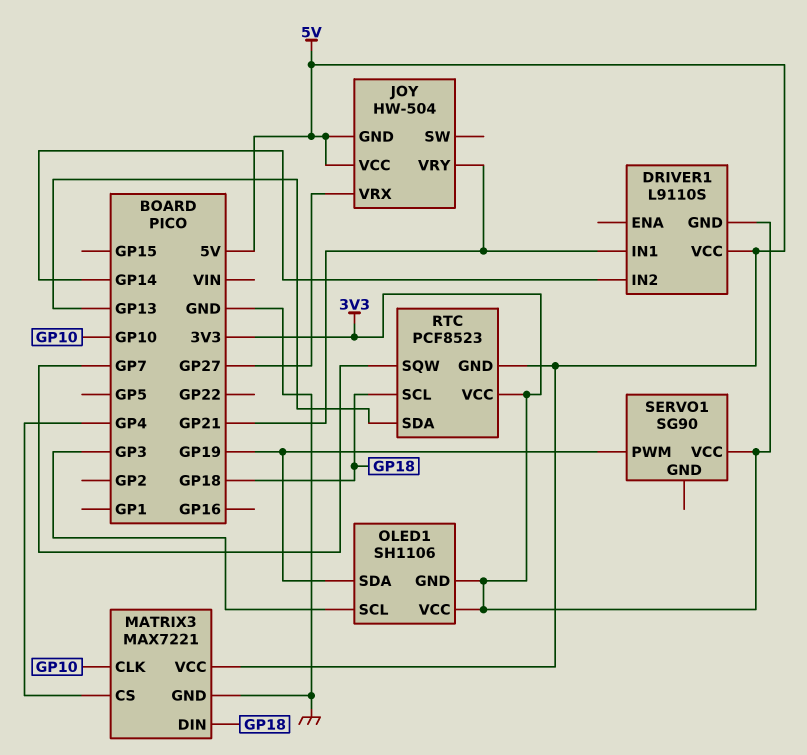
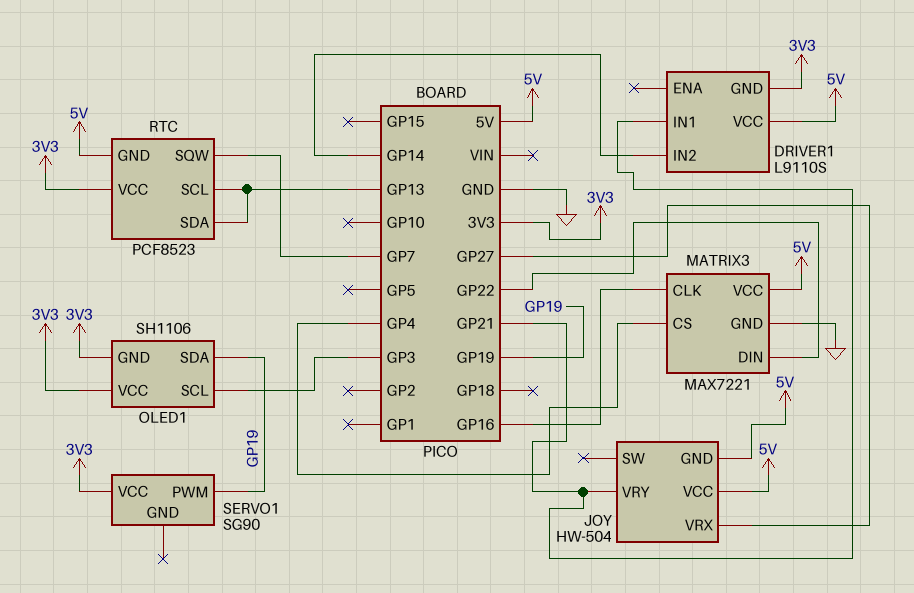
MATRIX3 pin CLK: GP10 -> GP16
MATRIX3 pin DIN: GP18 -> GP22
RTC pin SCL: GP18 -> GP13

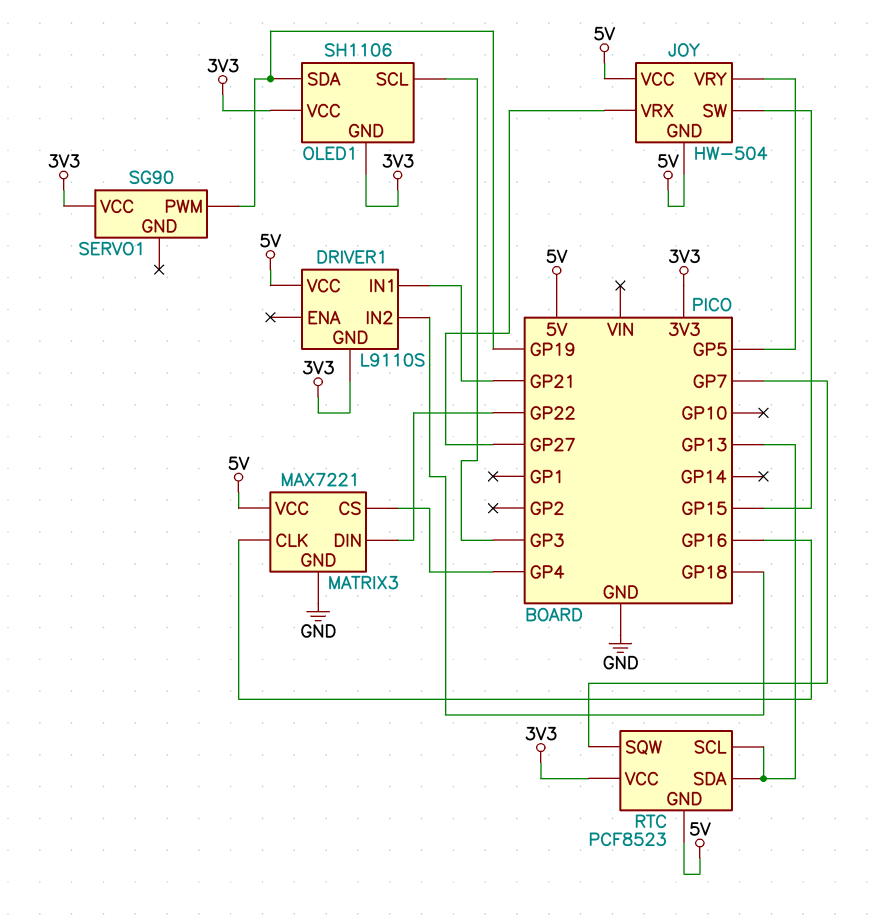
DRIVER1 pin IN2: GP14 -> GP18
JOY pin SW: none -> GP15
JOY pin VRY: GP21 -> GP5

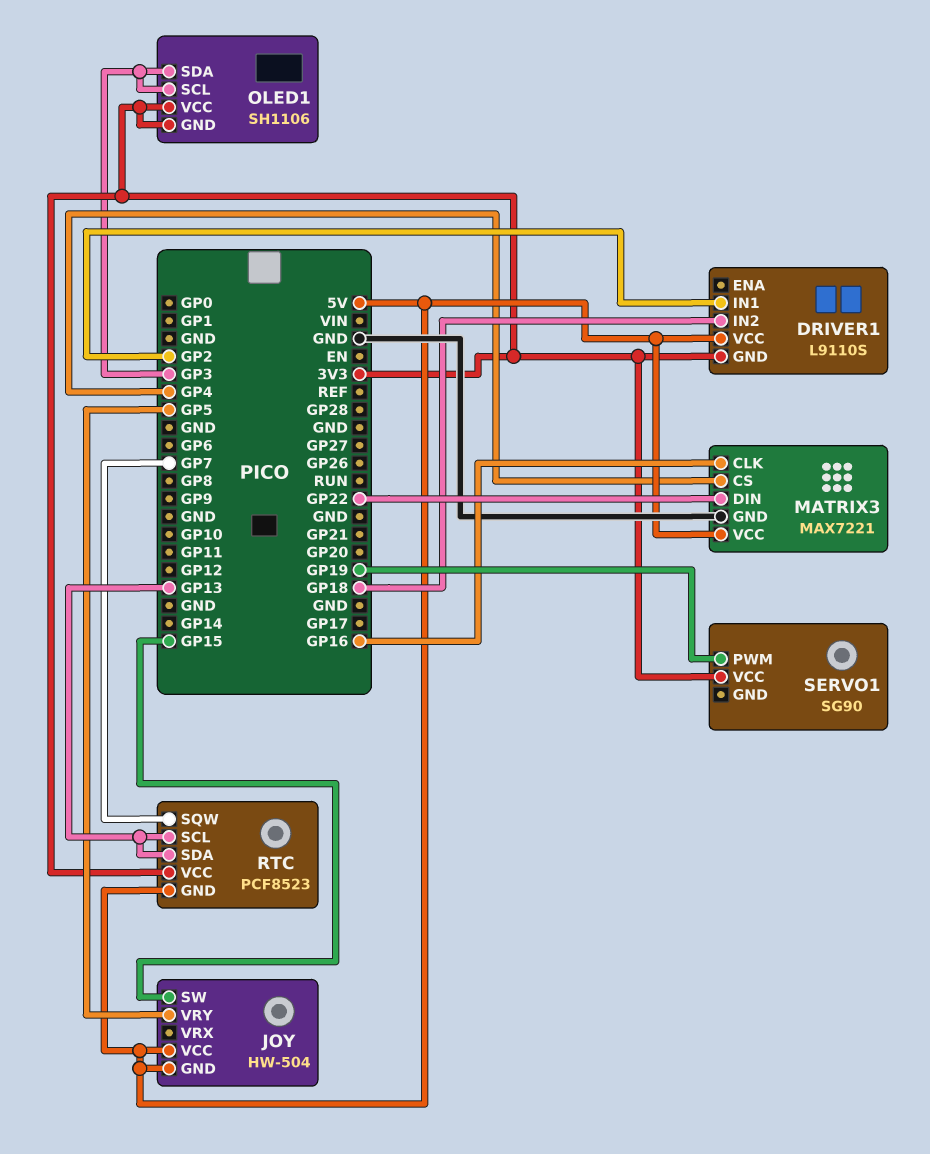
DRIVER1 pin IN1: GP21 -> GP2
JOY pin VRX: GP27 -> none
OLED1 pin SDA: GP19 -> GP3

